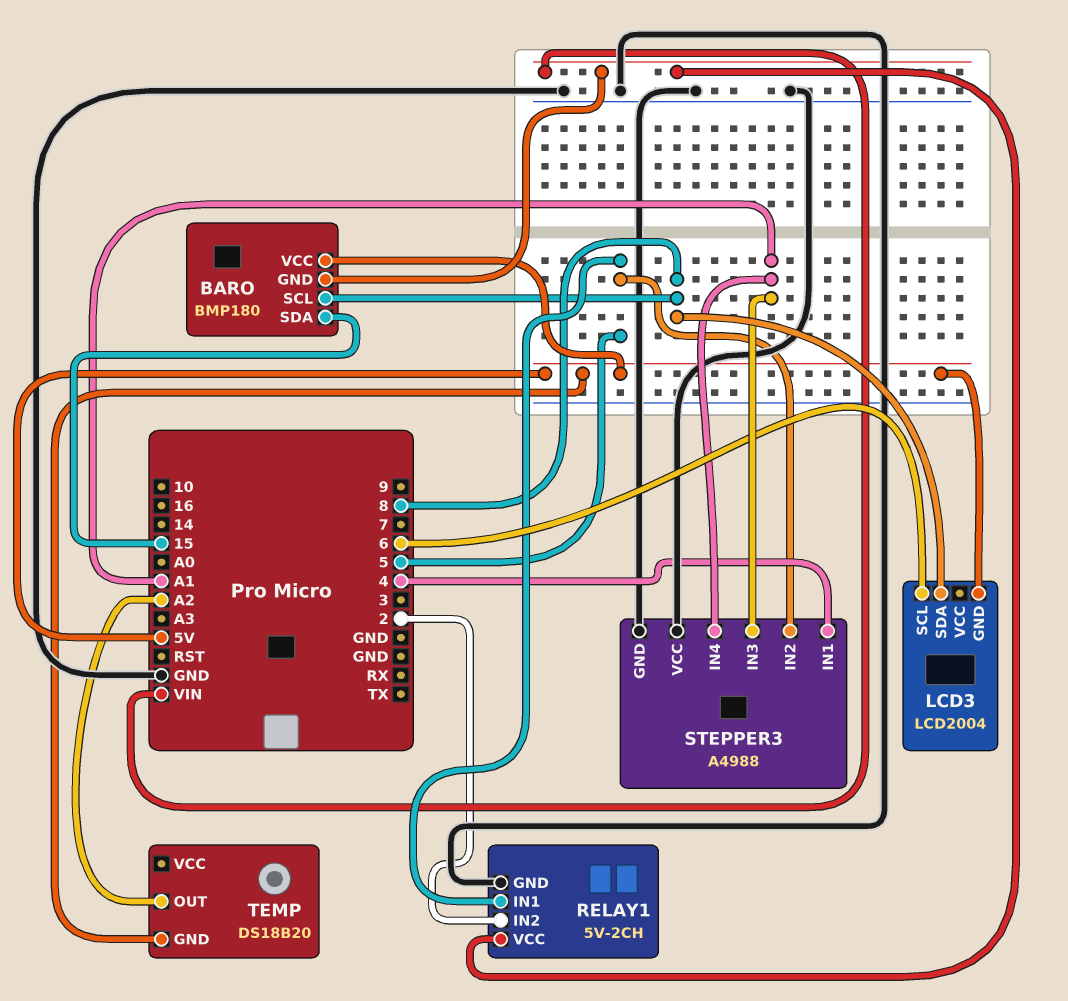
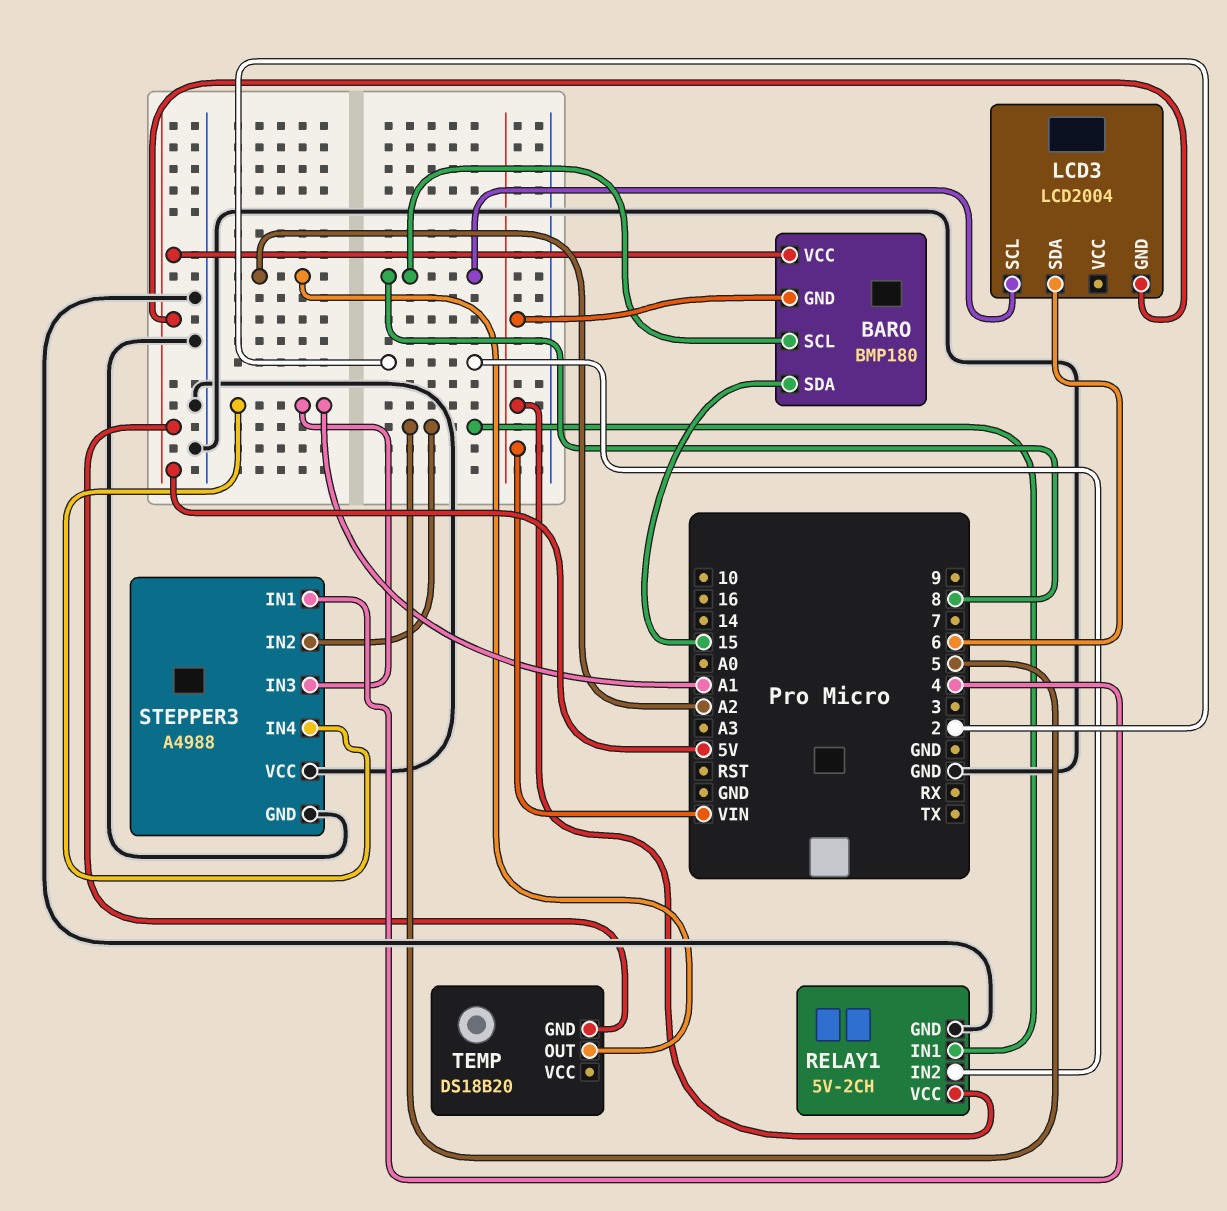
LCD3 pin SCL: 6 -> 8
LCD3 pin SDA: 8 -> 6

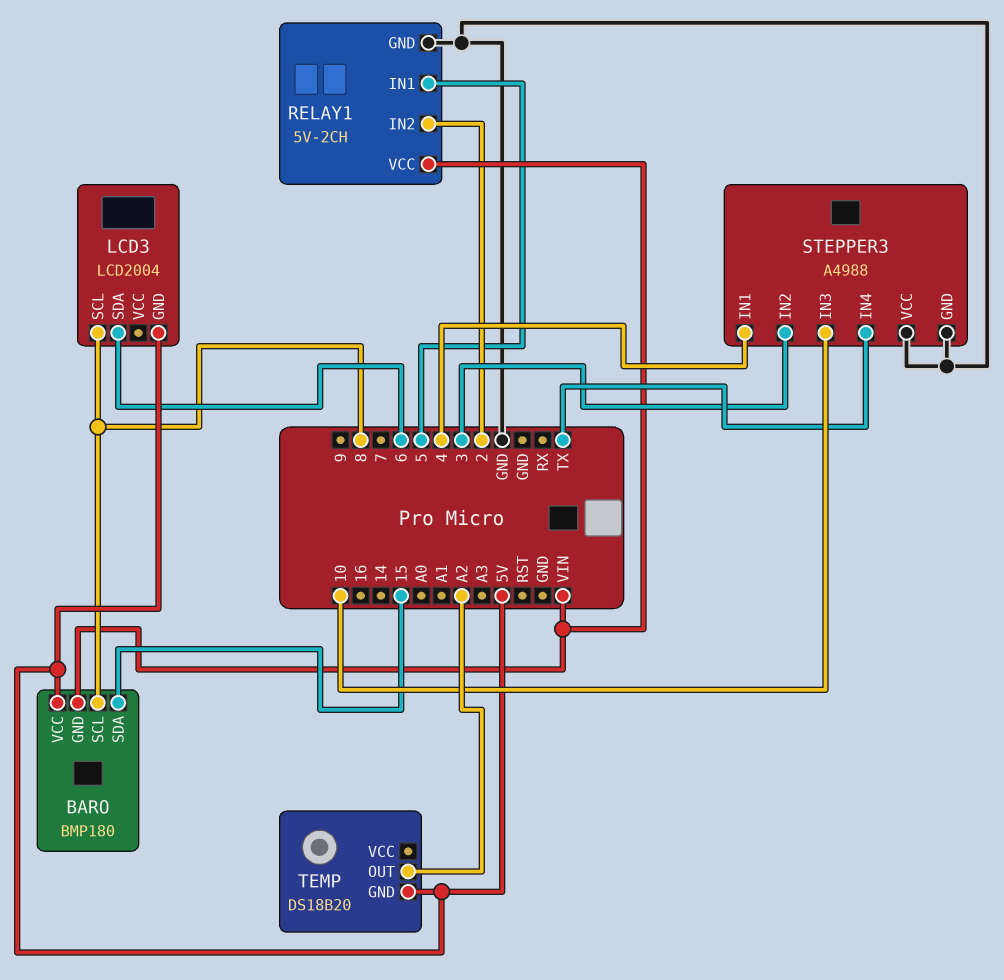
STEPPER3 pin IN2: 5 -> 3
STEPPER3 pin IN3: A1 -> 10
STEPPER3 pin IN4: A1 -> TX

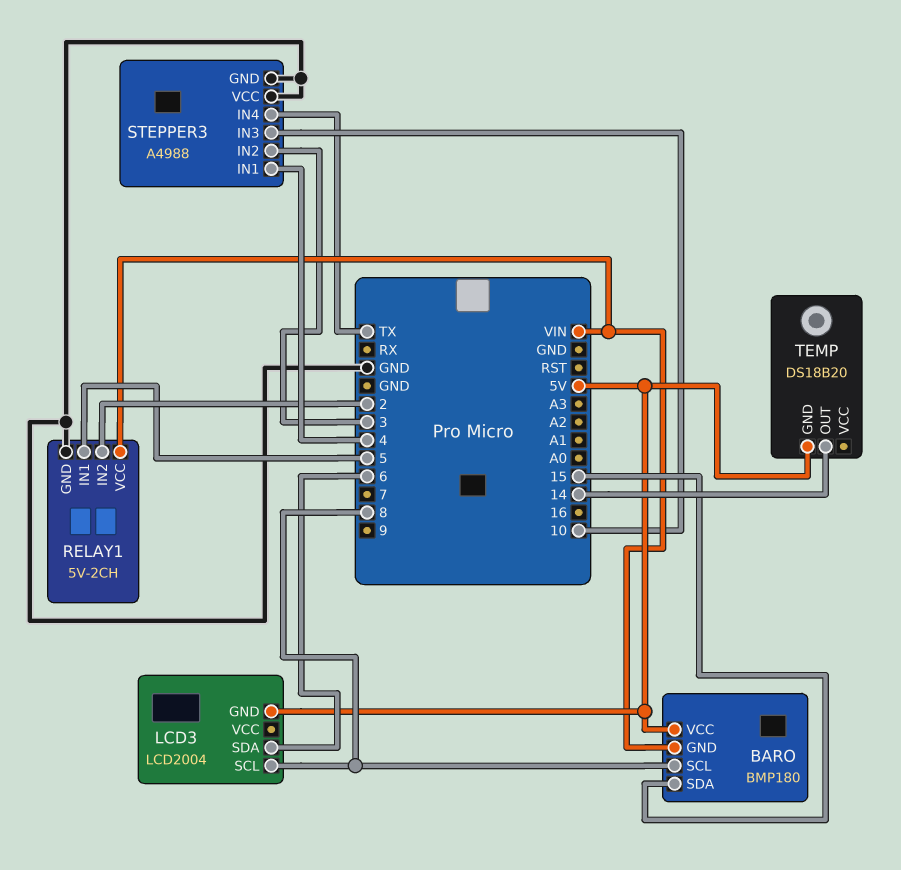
TEMP pin OUT: A2 -> 14

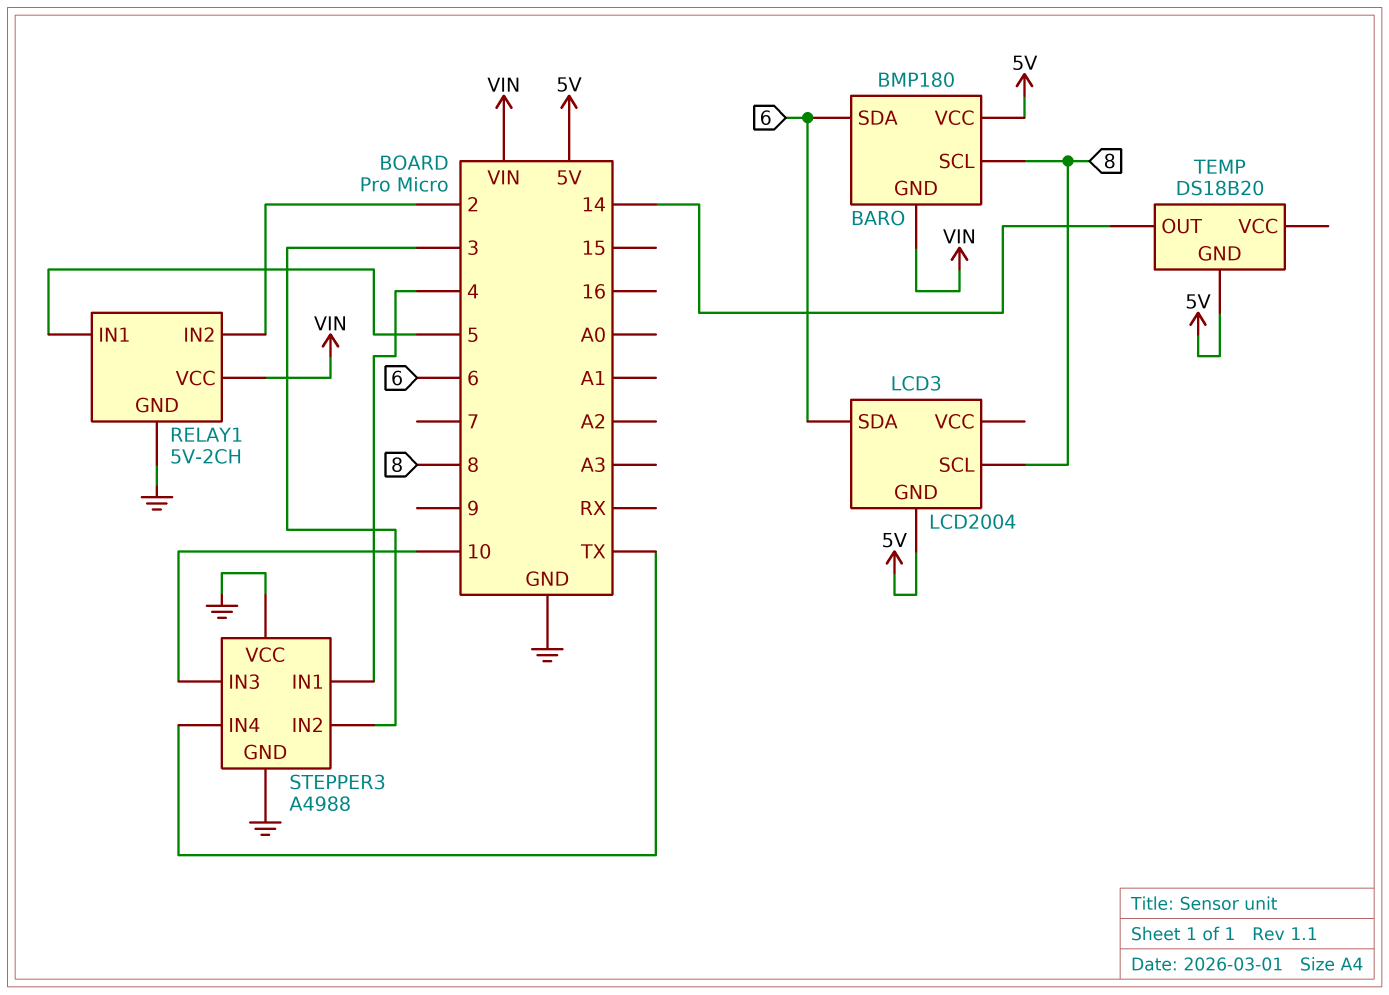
BARO pin SDA: 15 -> 6

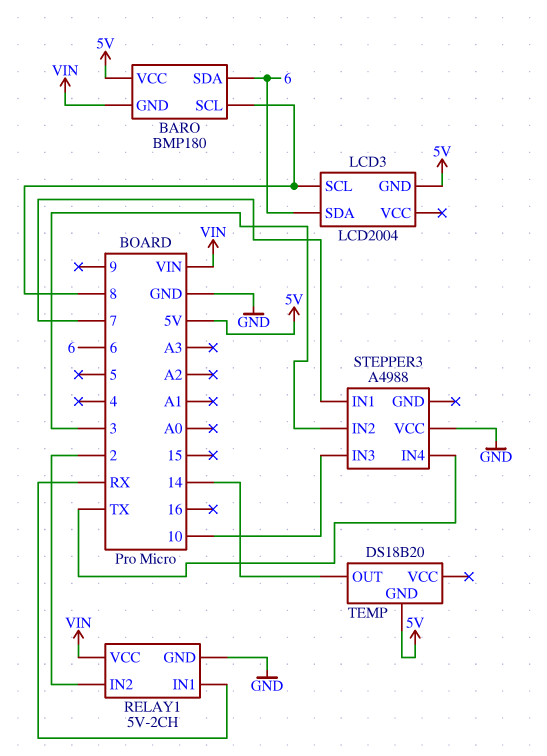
RELAY1 pin IN1: 5 -> RX
STEPPER3 pin GND: GND -> none
STEPPER3 pin IN1: 4 -> 7

